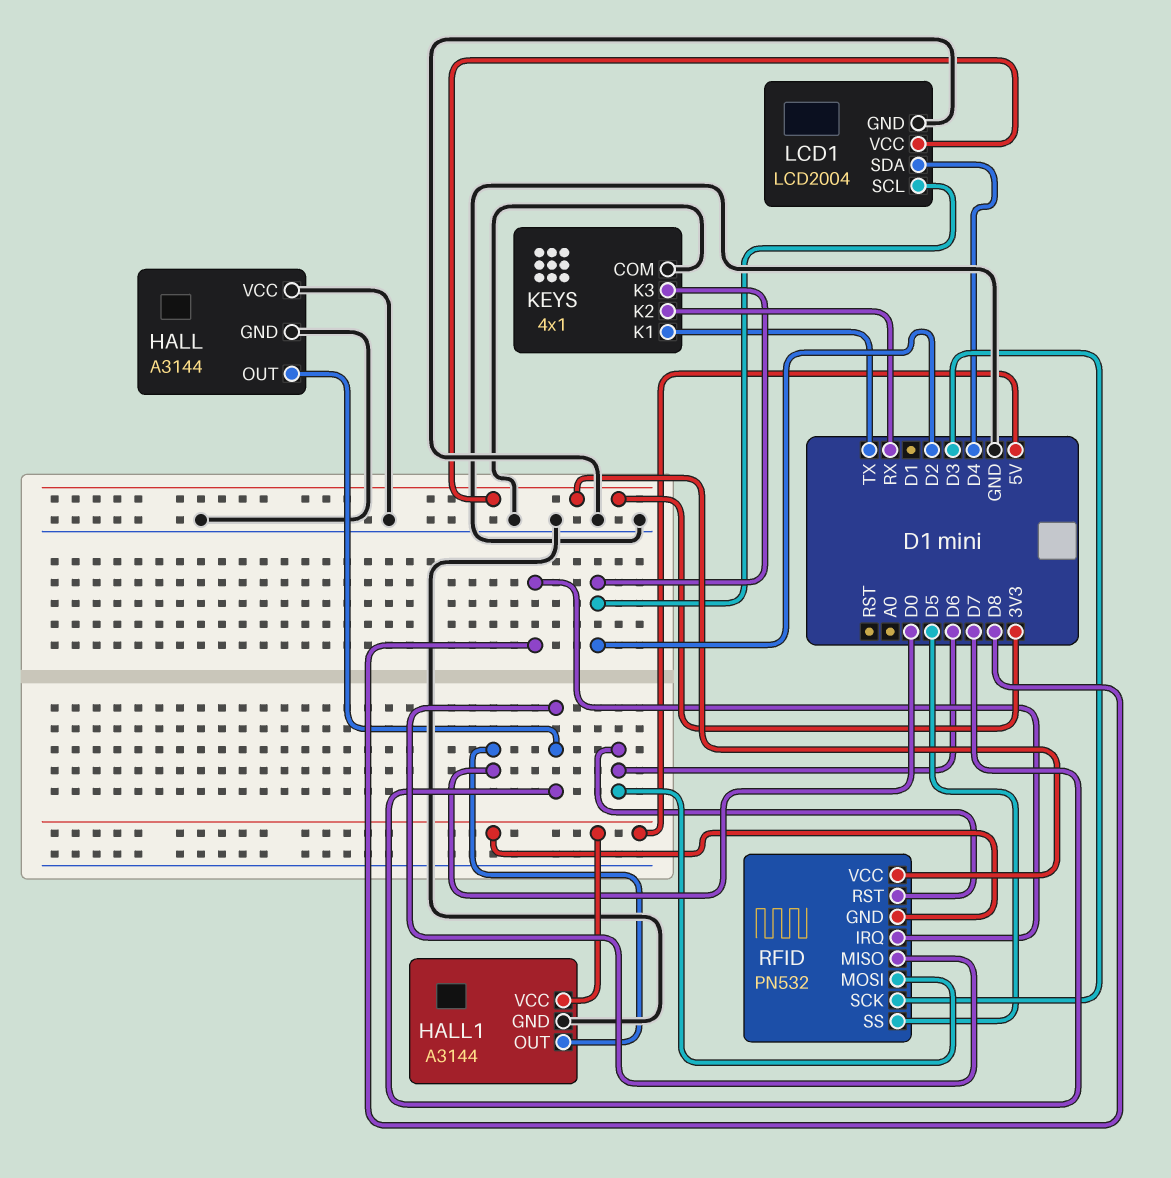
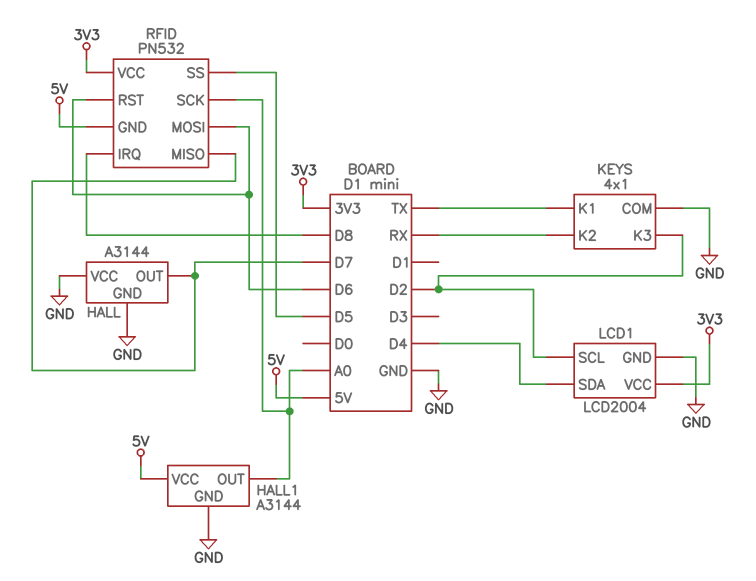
HALL1 pin OUT: D0 -> A0
RFID pin SCK: D3 -> A0

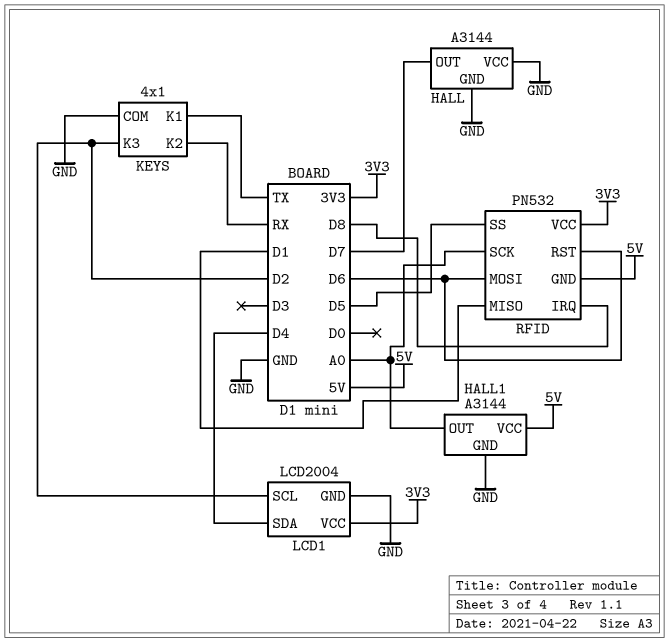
RFID pin MISO: D7 -> D1

